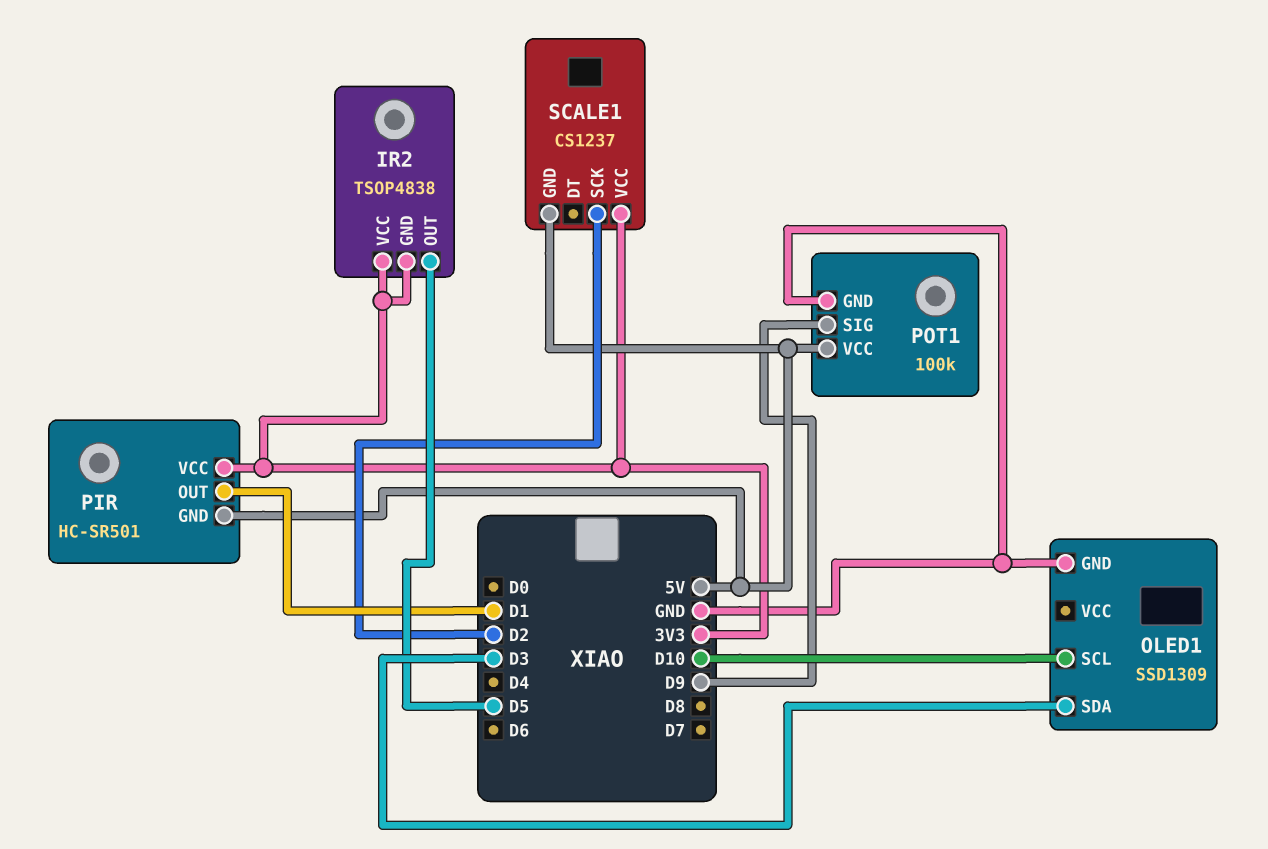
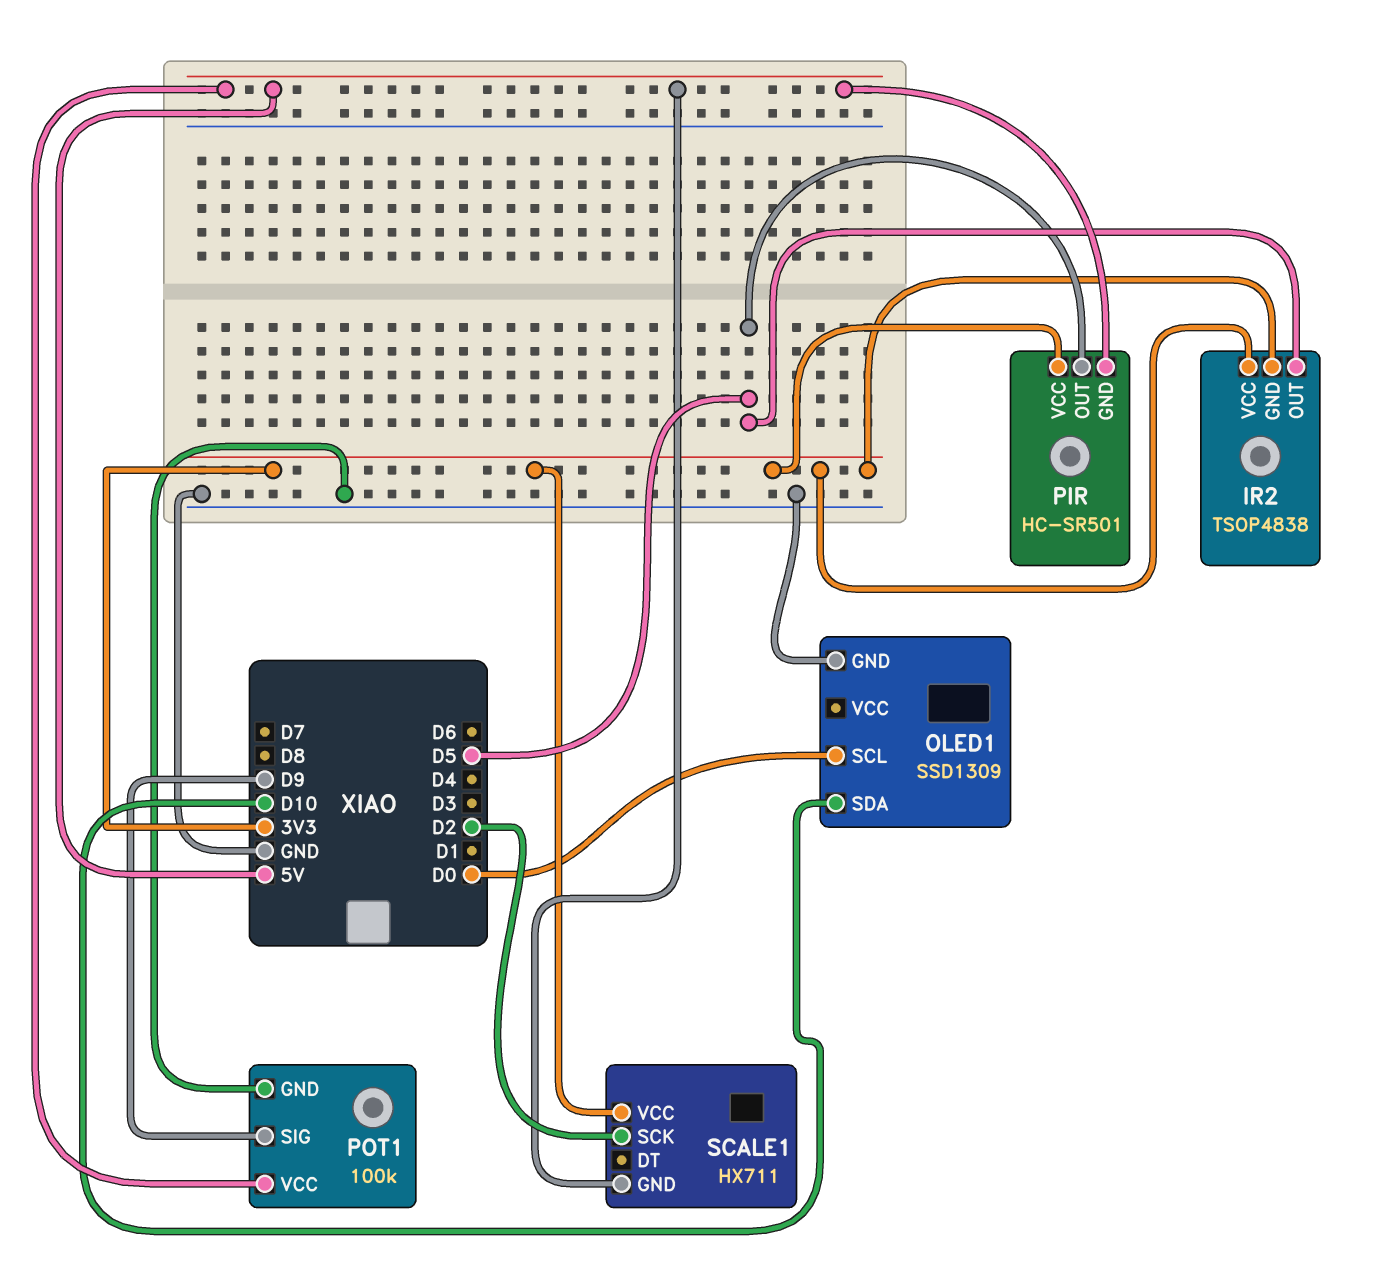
OLED1 pin SCL: D10 -> D0
OLED1 pin SDA: D3 -> D10
PIR pin OUT: D1 -> D5
SCALE1: CS1237 -> HX711

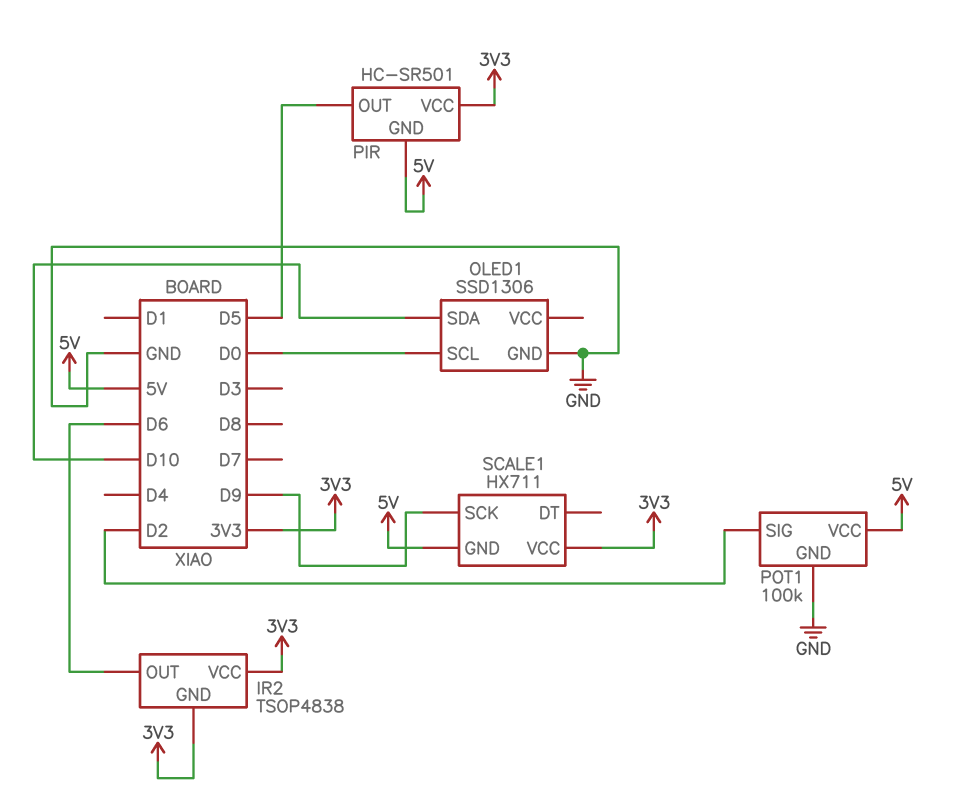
IR2 pin OUT: D5 -> D6
OLED1: SSD1309 -> SSD1306
POT1 pin SIG: D9 -> D2
SCALE1 pin SCK: D2 -> D9

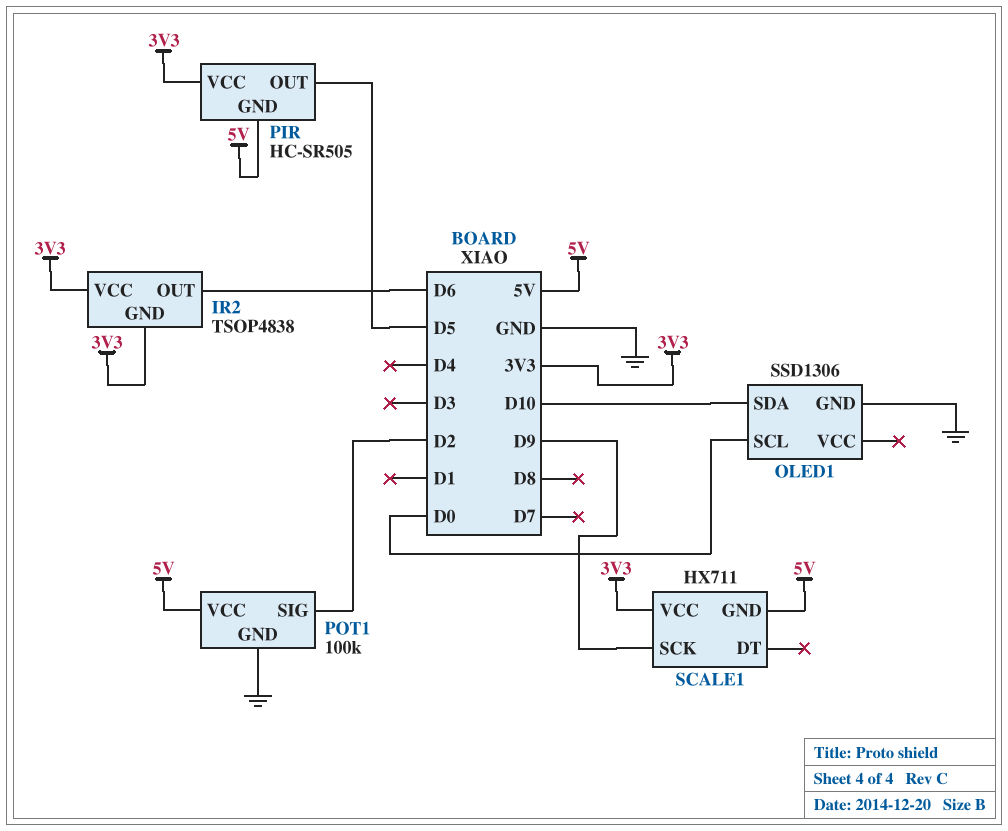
PIR: HC-SR501 -> HC-SR505

